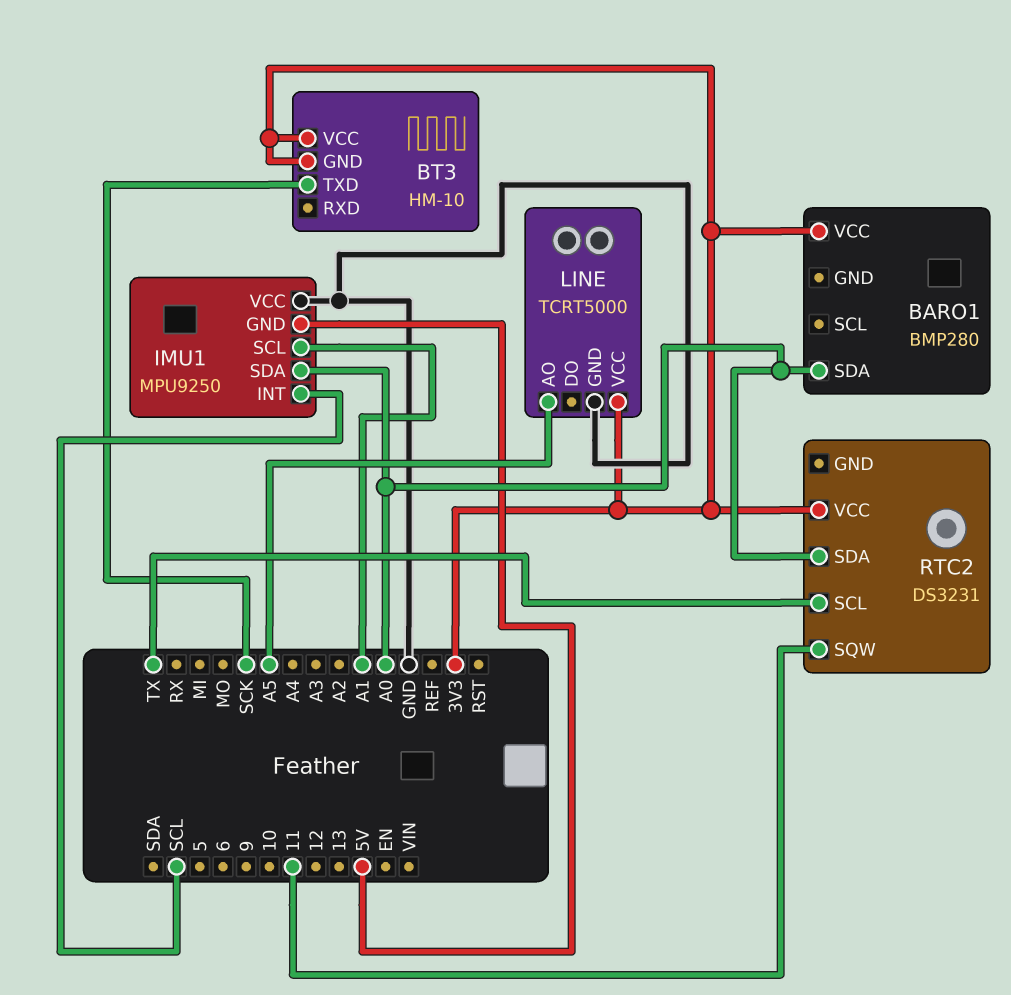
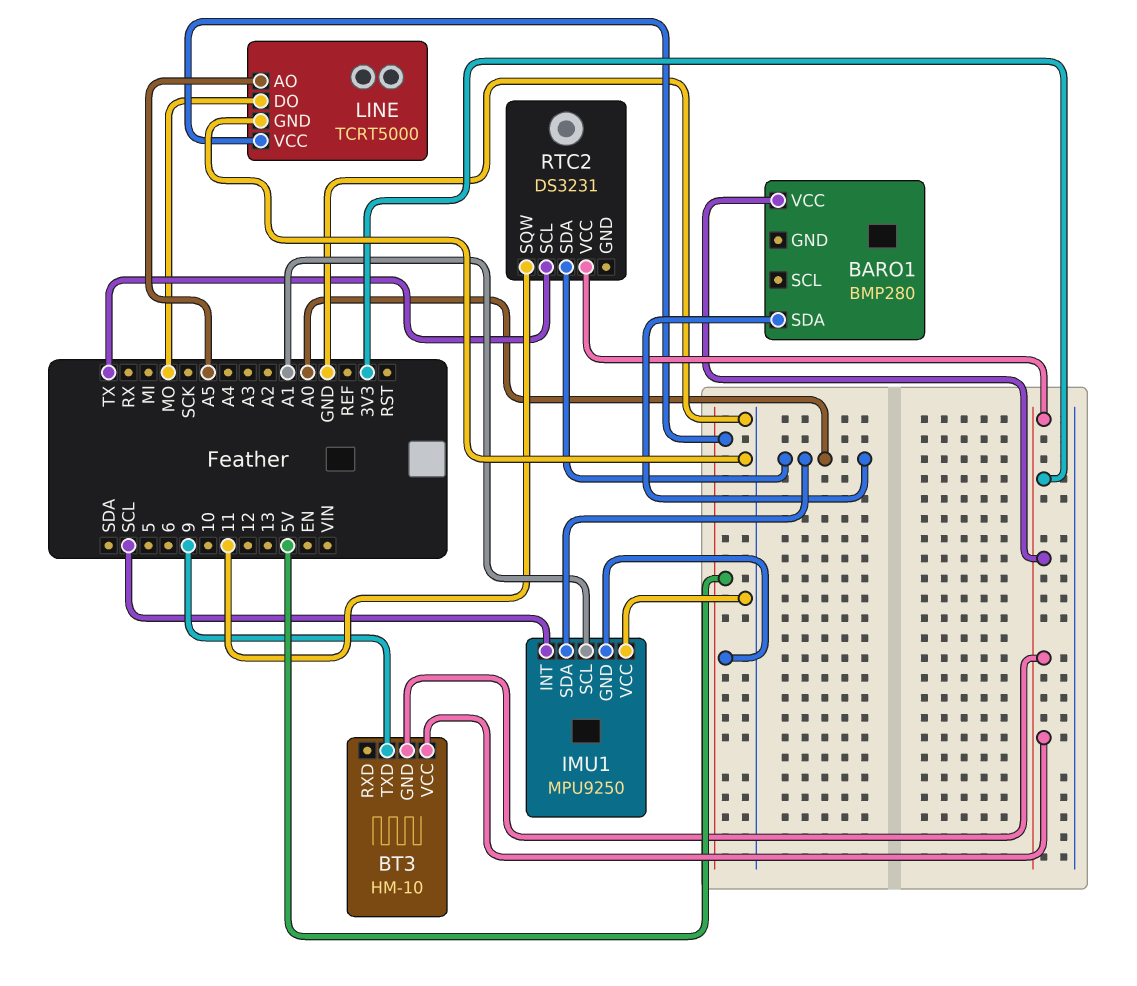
BT3 pin TXD: SCK -> 9
LINE pin DO: none -> MO
LINE pin VCC: 3V3 -> 5V

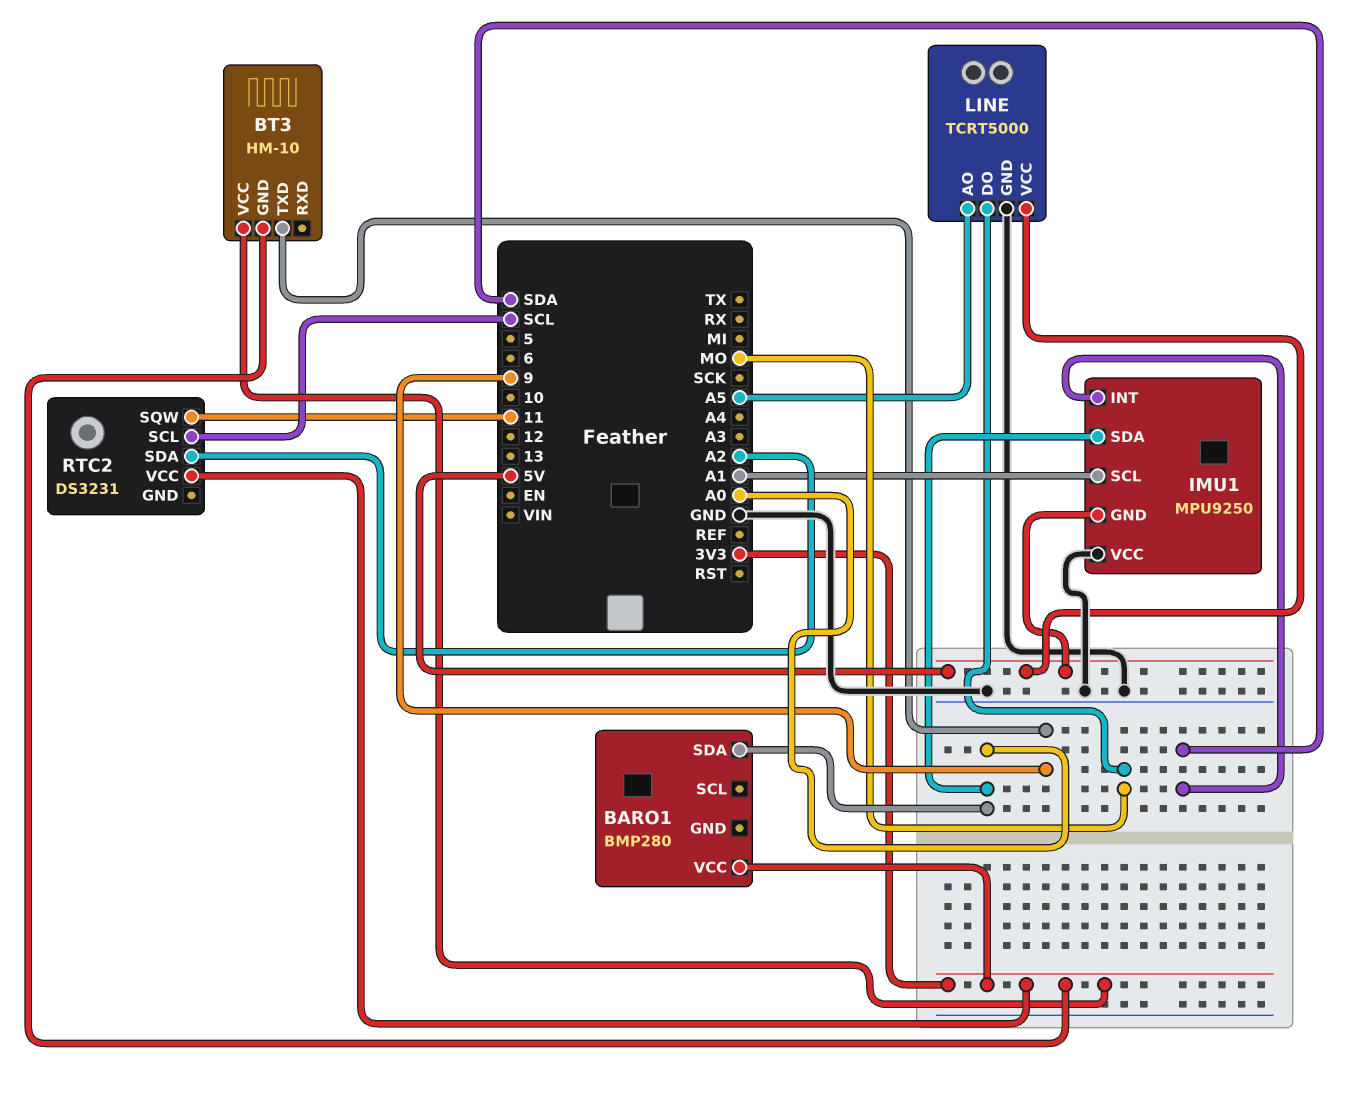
IMU1 pin INT: SCL -> SDA
RTC2 pin SCL: TX -> SCL
RTC2 pin SDA: A0 -> A2

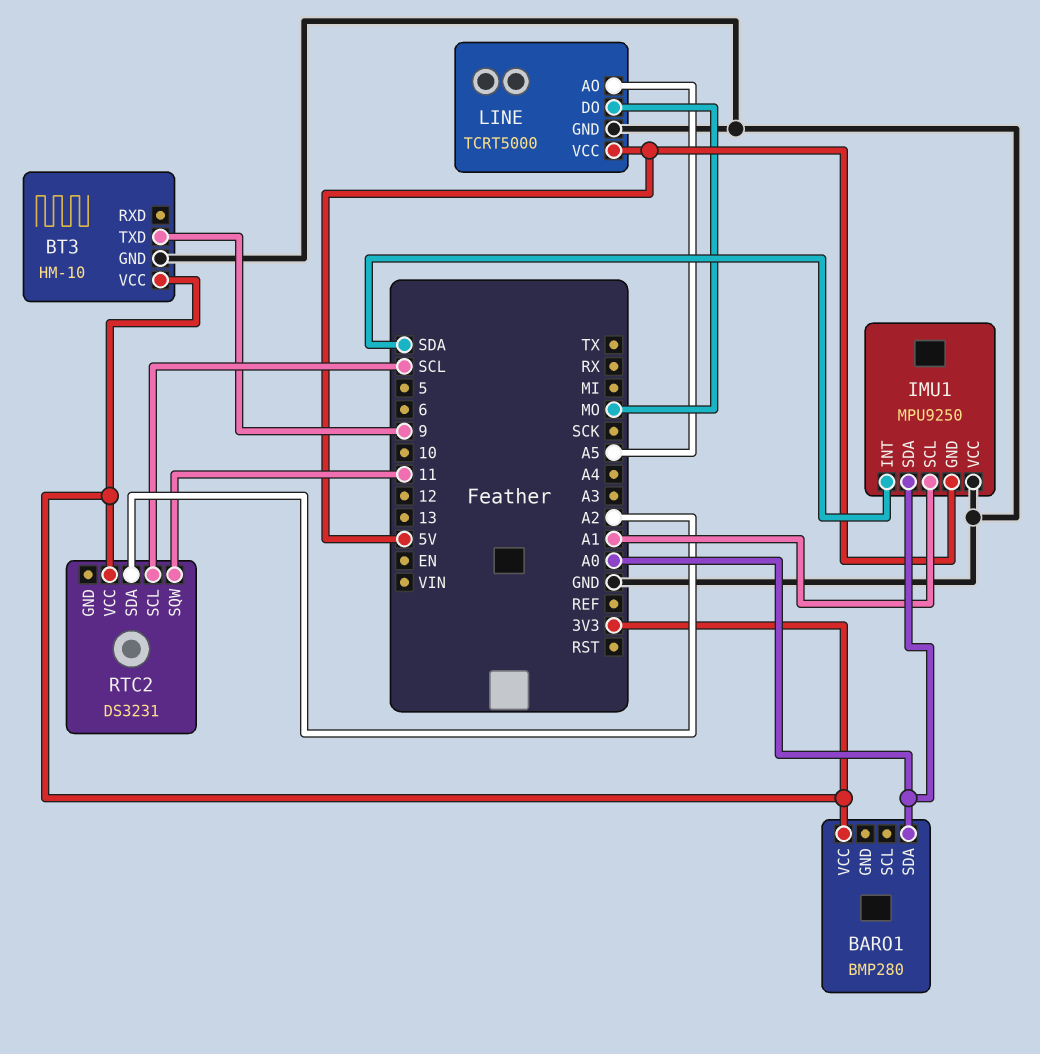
BT3 pin GND: 3V3 -> GND

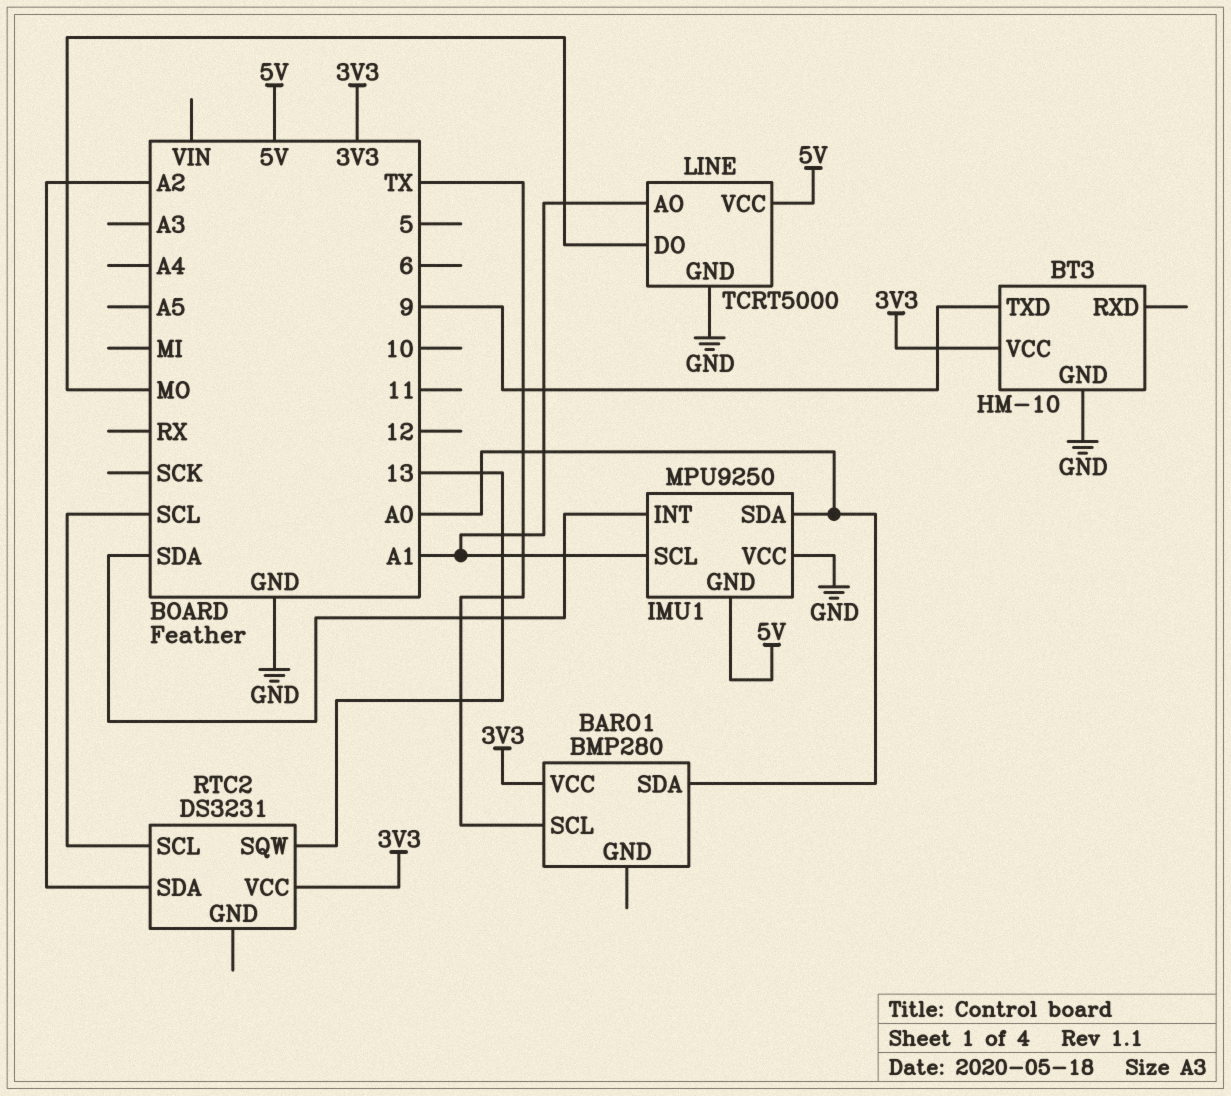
BARO1 pin SCL: none -> TX
LINE pin AO: A5 -> A1
RTC2 pin SQW: 11 -> 13

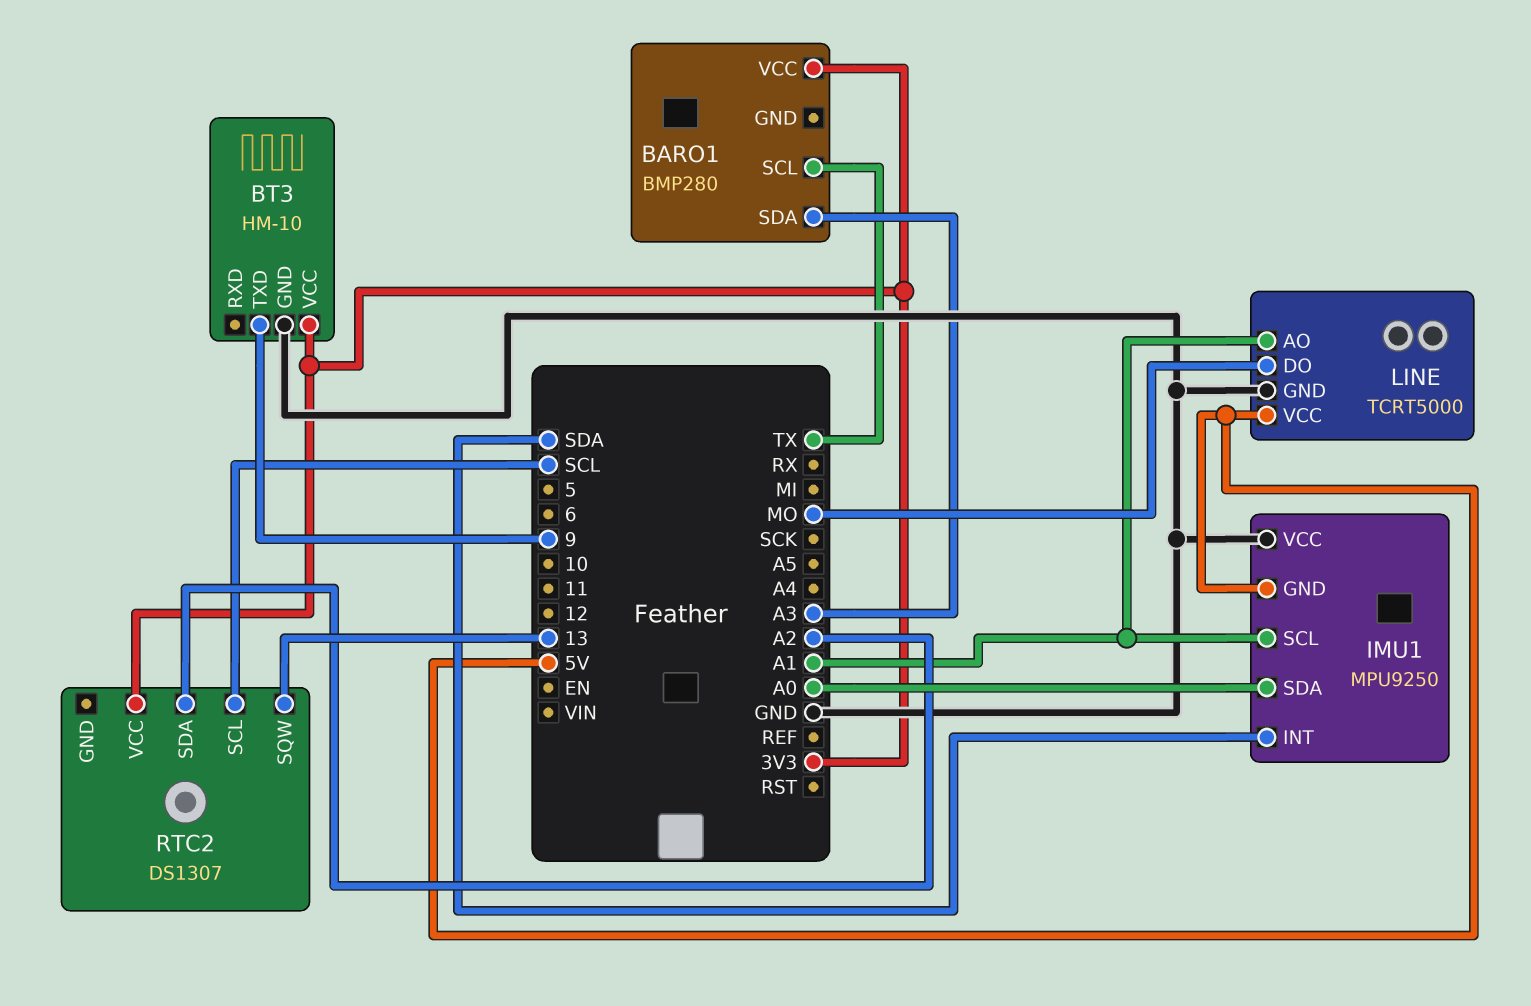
BARO1 pin SDA: A0 -> A3
RTC2: DS3231 -> DS1307

